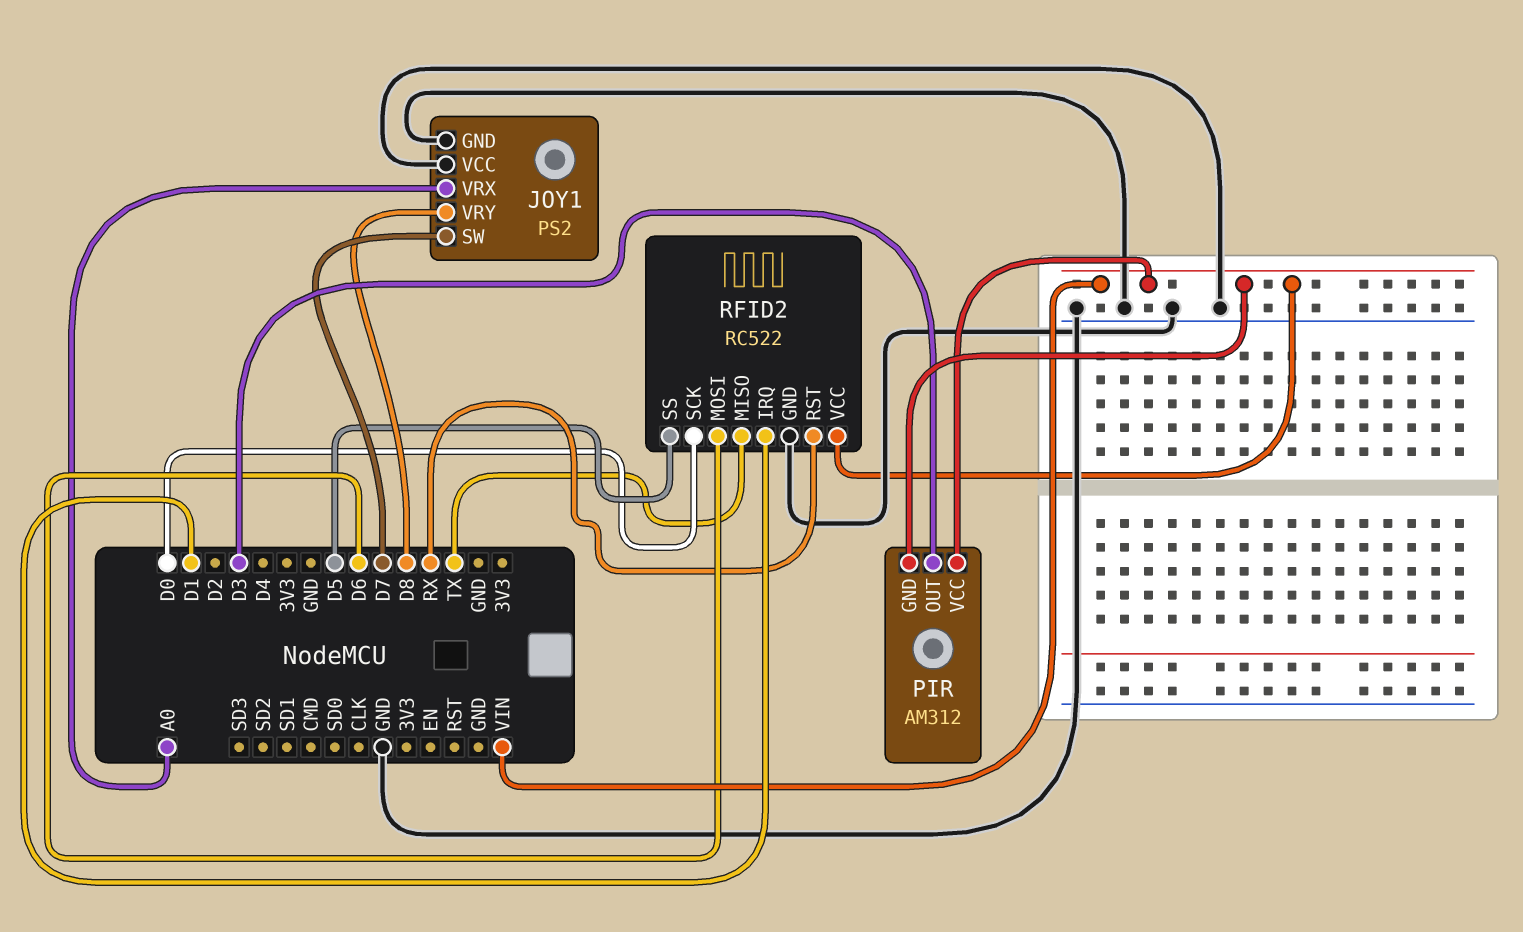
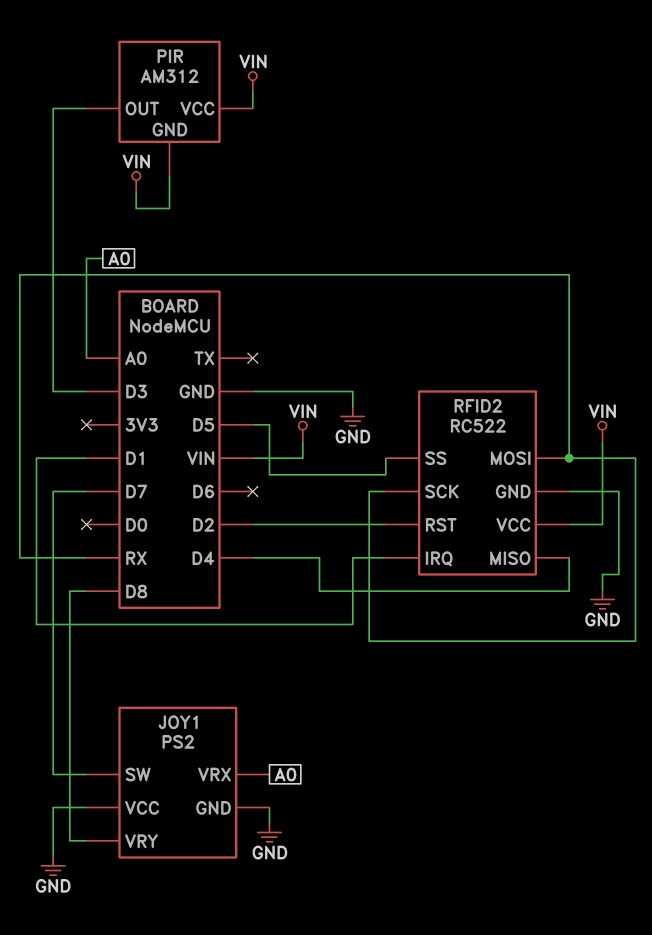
RFID2 pin MISO: TX -> D4
RFID2 pin MOSI: D6 -> RX
RFID2 pin RST: RX -> D2
RFID2 pin SCK: D0 -> RX

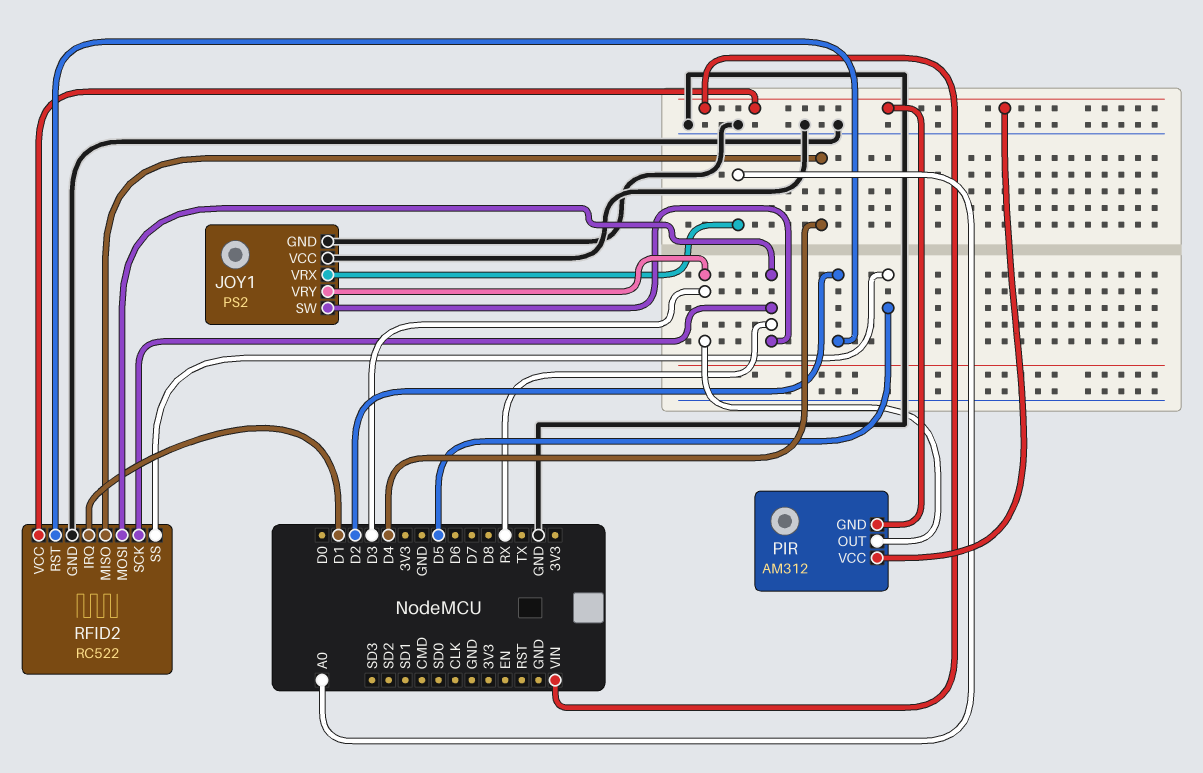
JOY1 pin SW: D7 -> RX
JOY1 pin VRY: D8 -> D3

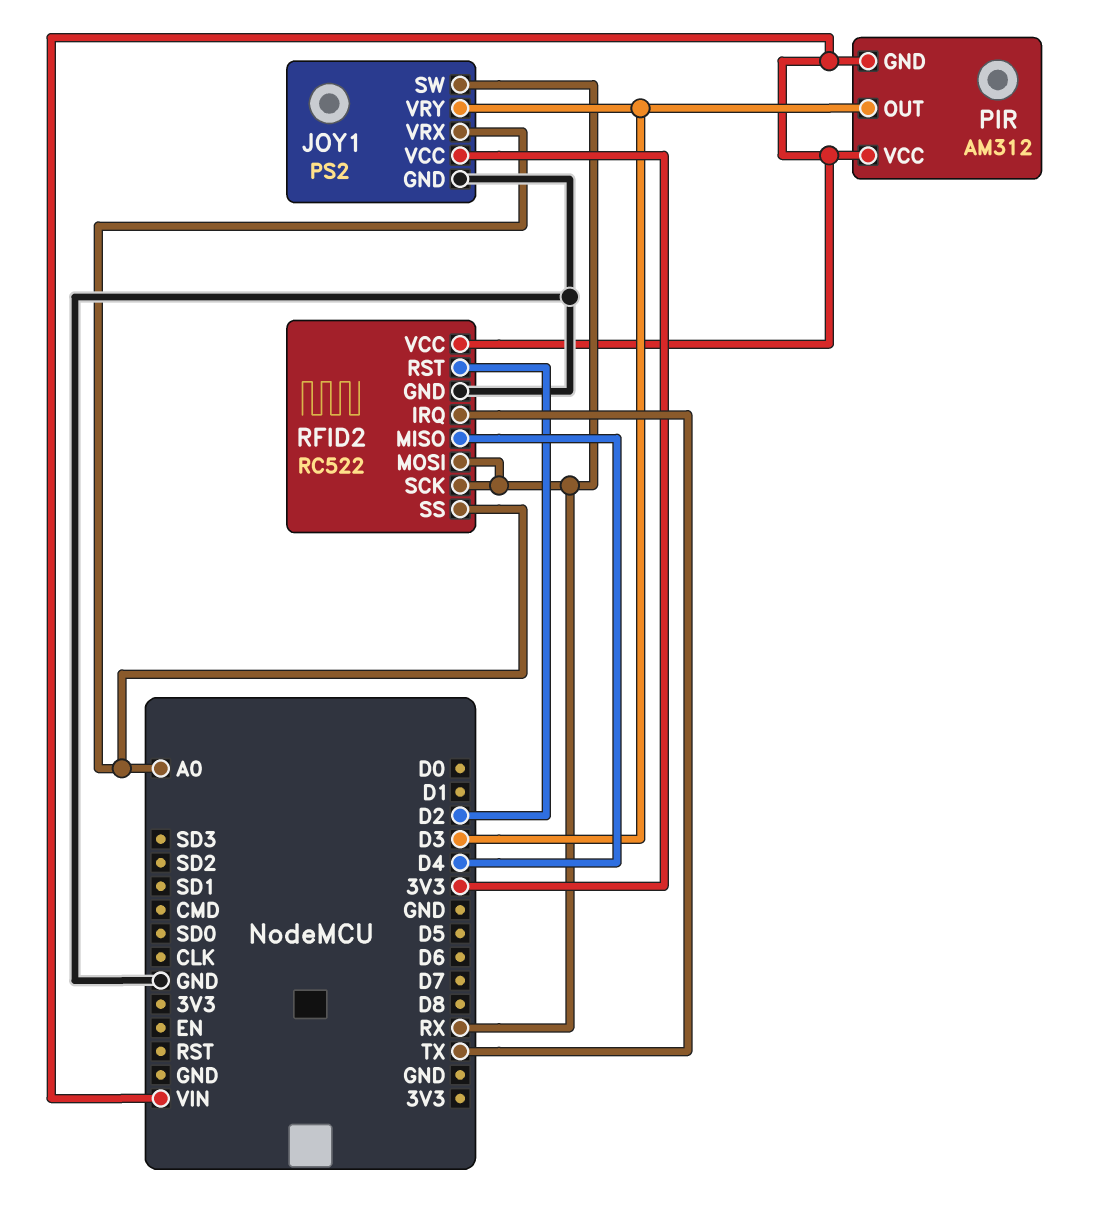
JOY1 pin VCC: GND -> 3V3
RFID2 pin IRQ: D1 -> TX
RFID2 pin SS: D5 -> A0

